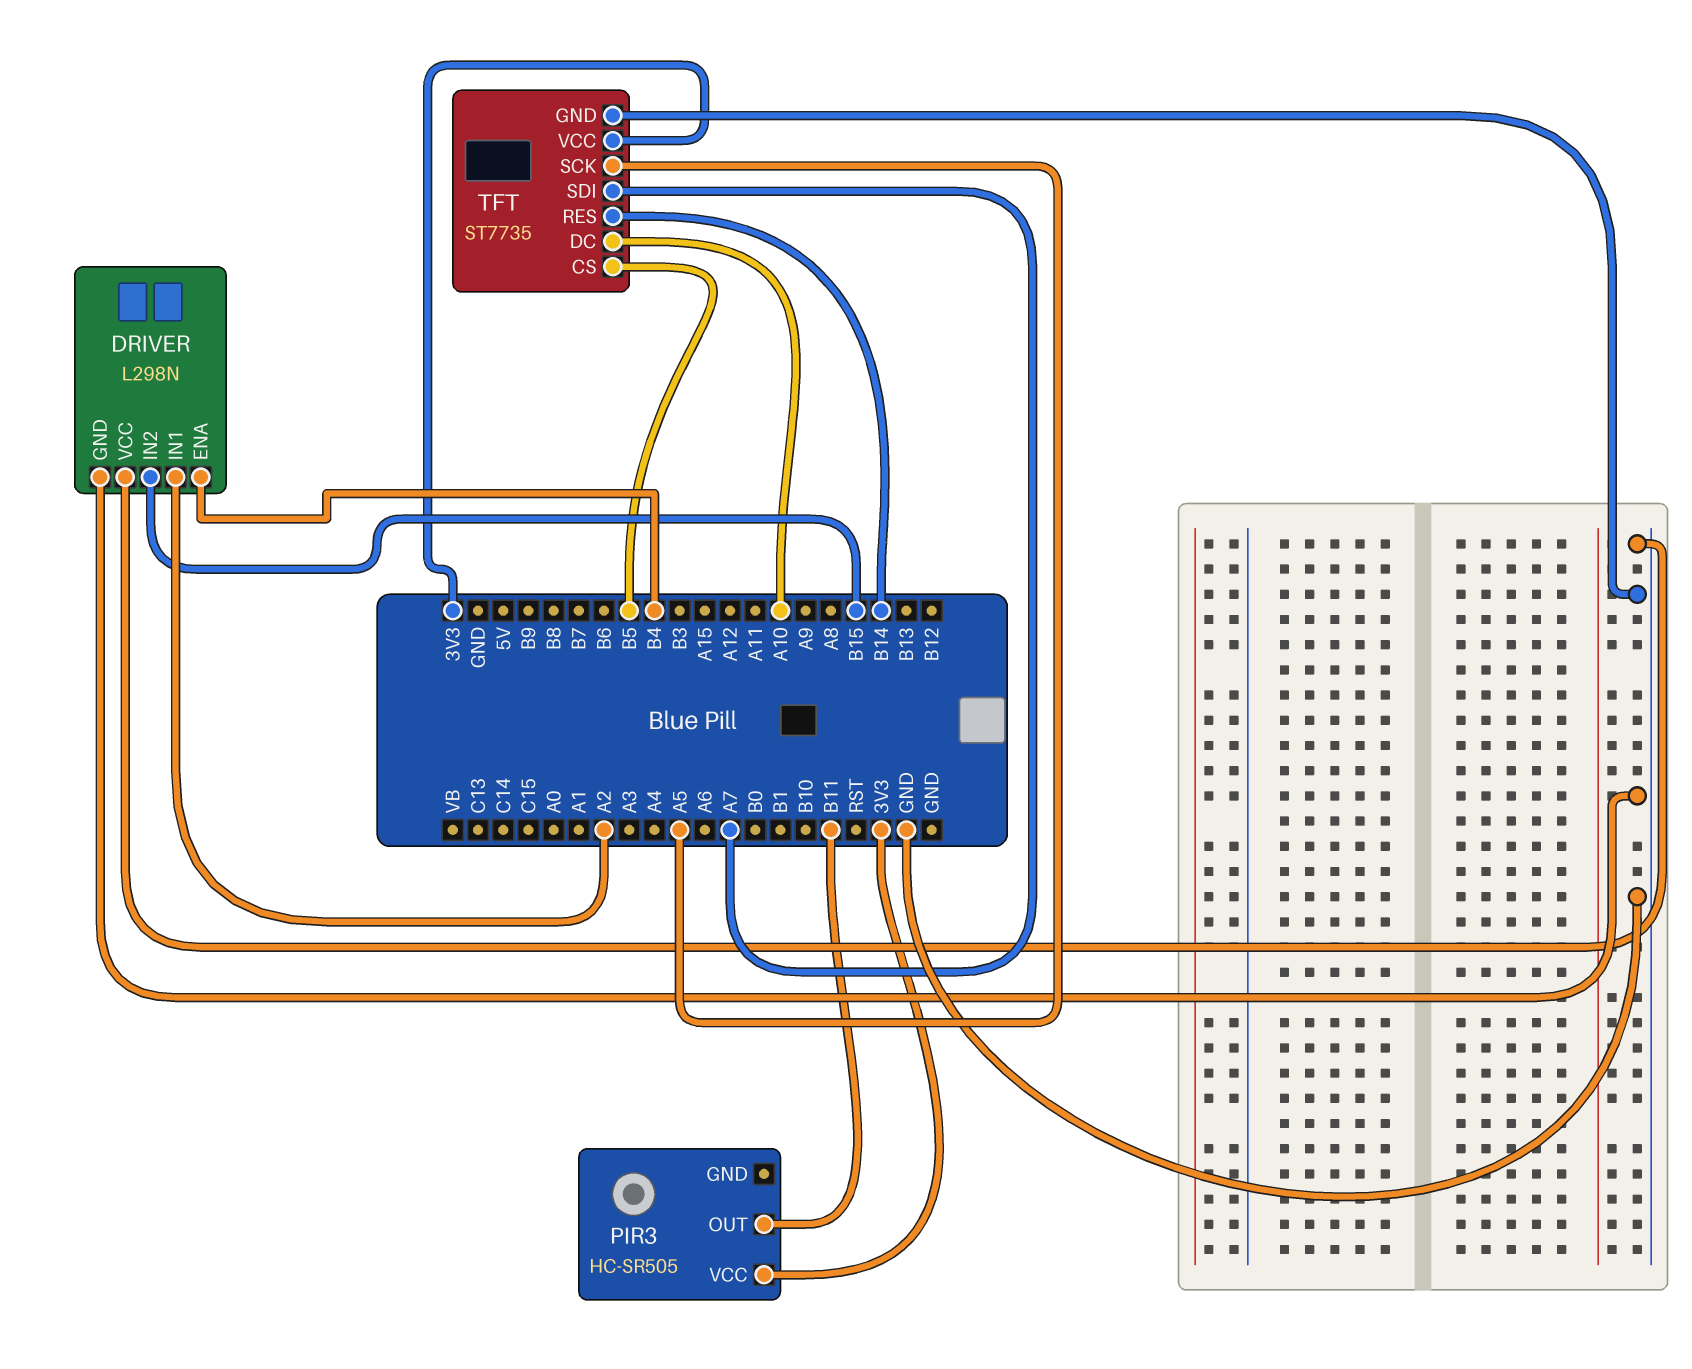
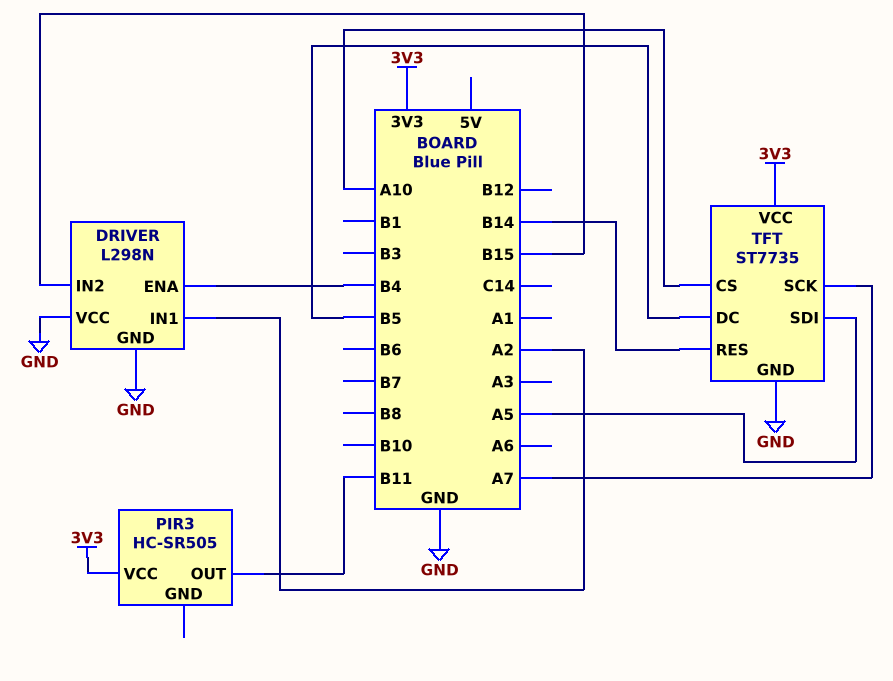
TFT pin CS: B5 -> A10
TFT pin DC: A10 -> B5
TFT pin SCK: A5 -> A7
TFT pin SDI: A7 -> A5

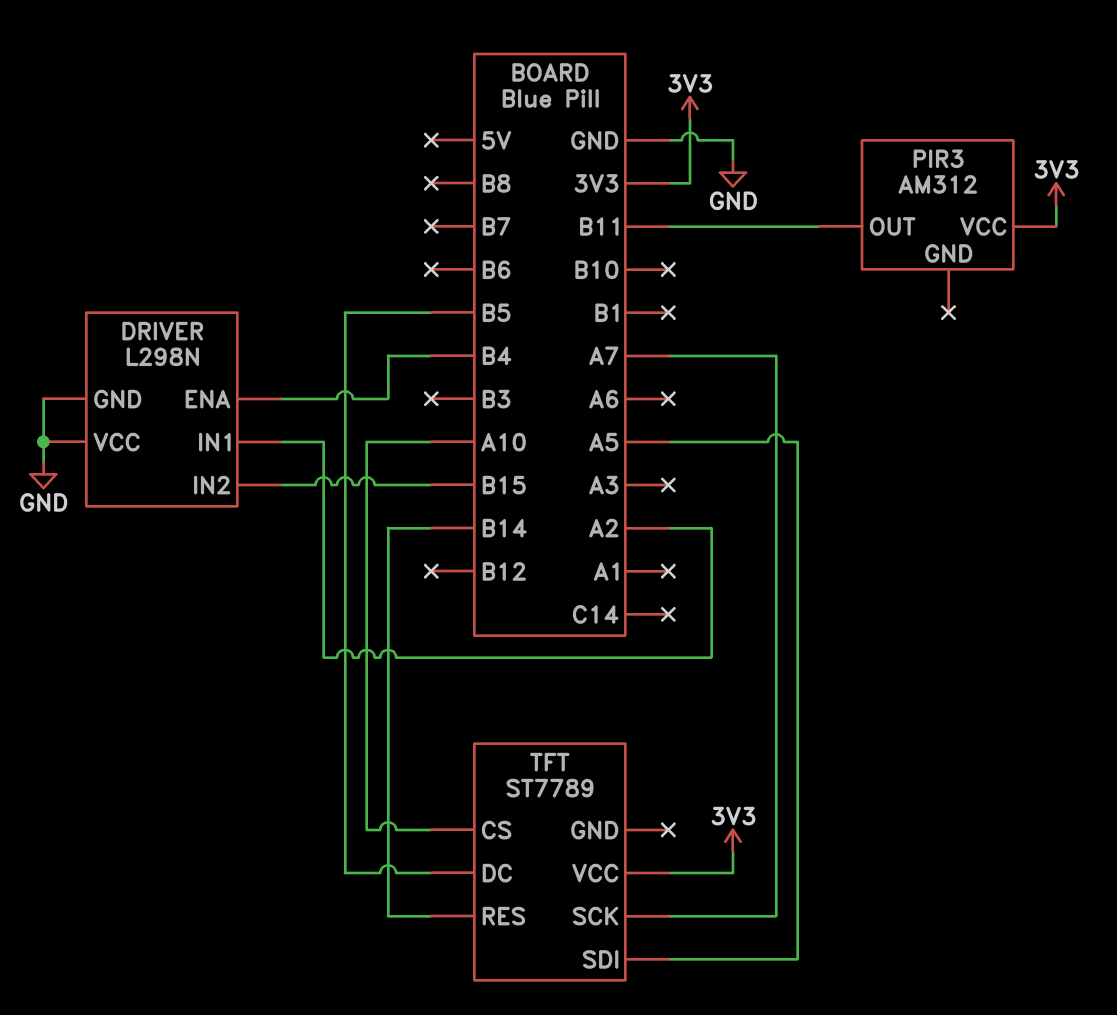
PIR3: HC-SR505 -> AM312
TFT: ST7735 -> ST7789
TFT pin GND: GND -> none

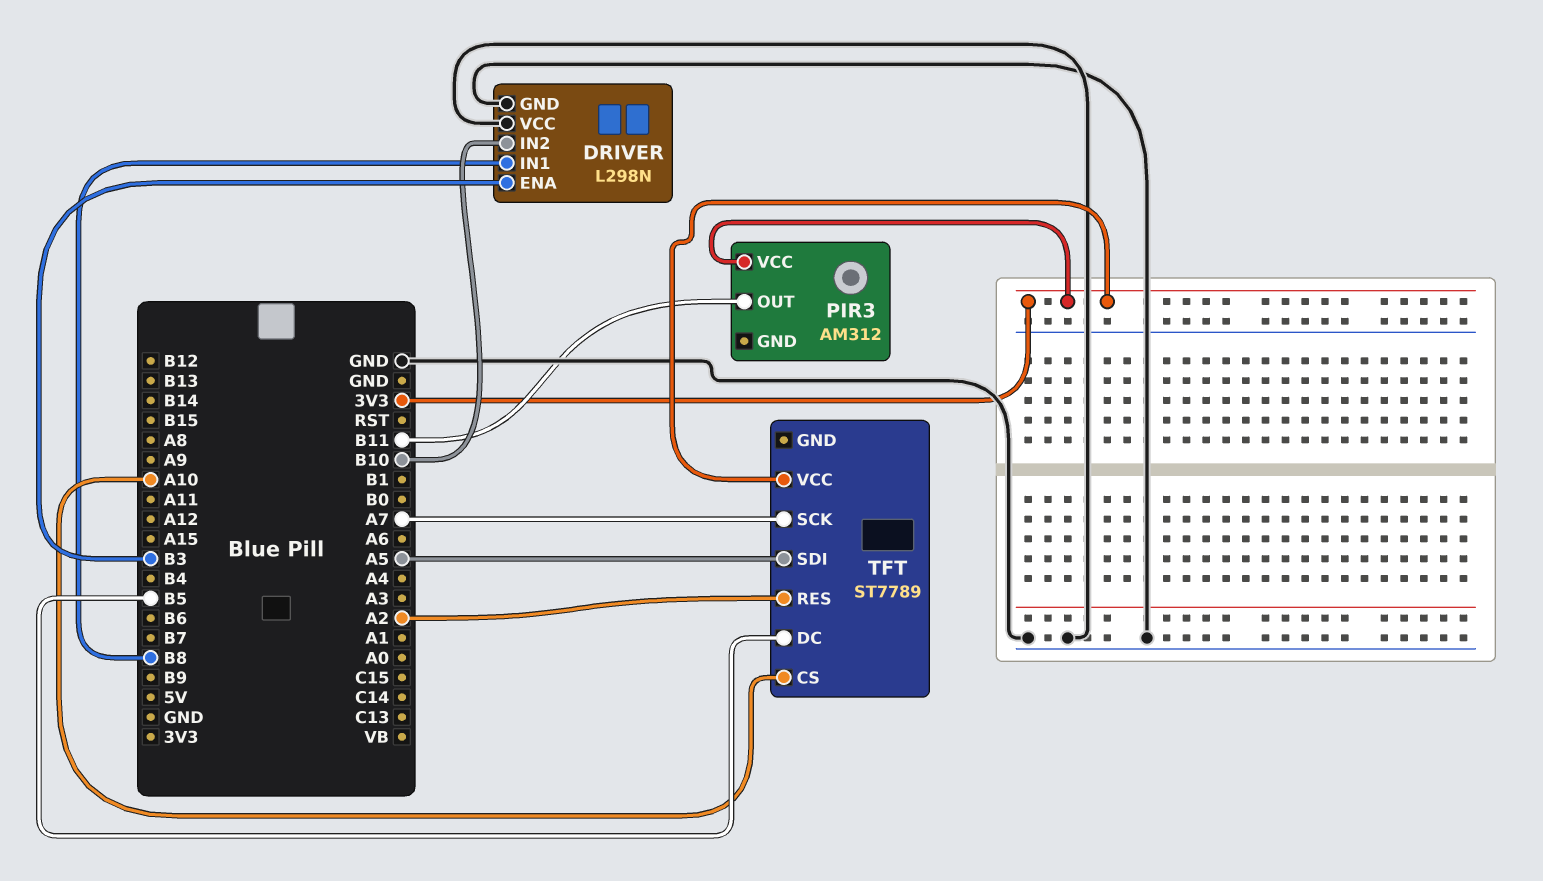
DRIVER pin ENA: B4 -> B3
DRIVER pin IN1: A2 -> B8
DRIVER pin IN2: B15 -> B10
TFT pin RES: B14 -> A2

